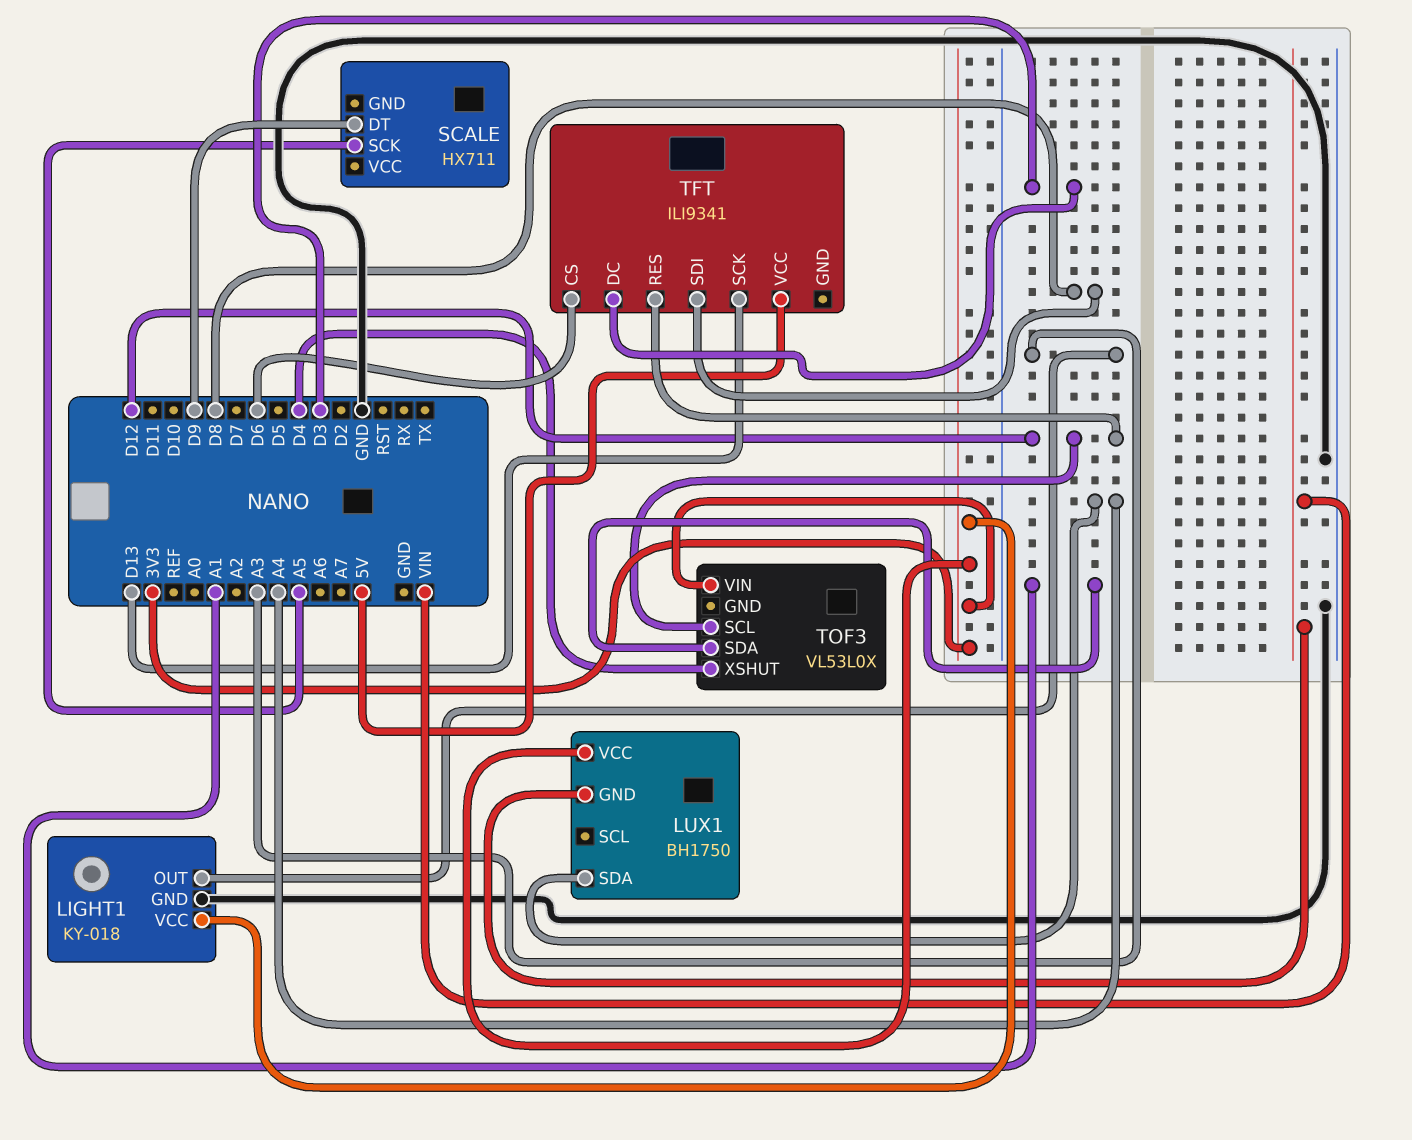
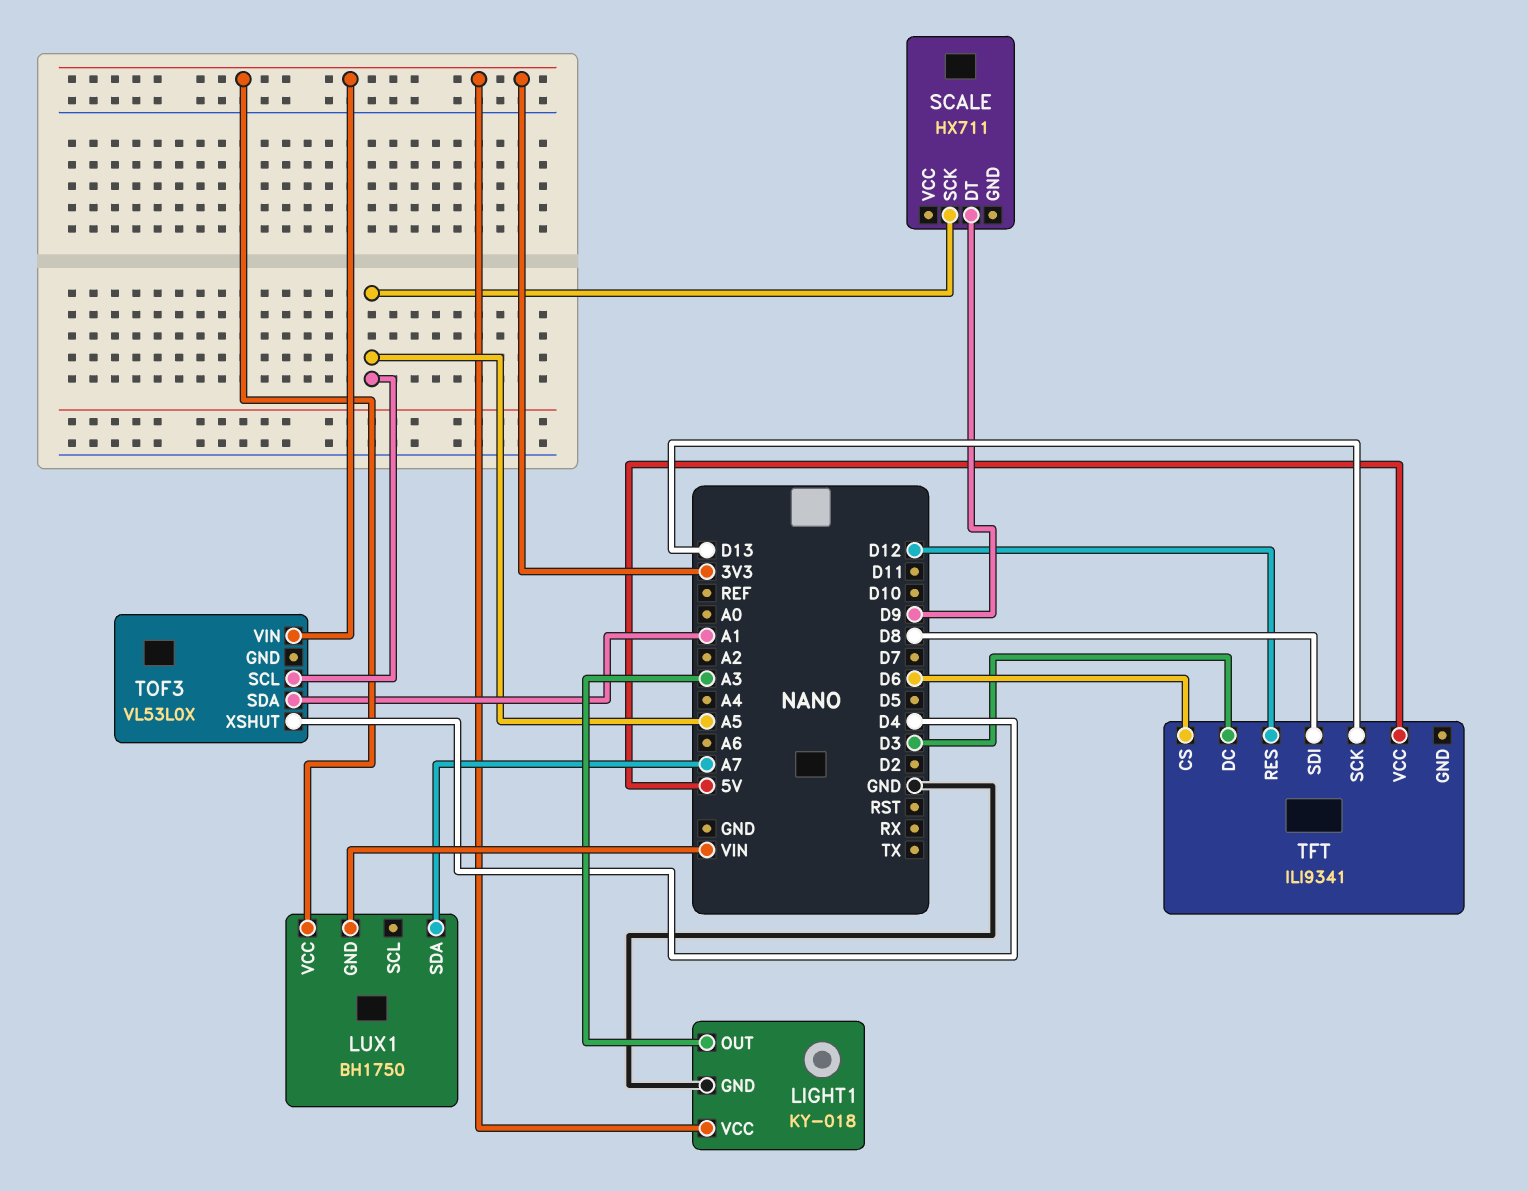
LUX1 pin SDA: A4 -> A7
TOF3 pin SCL: D12 -> A5

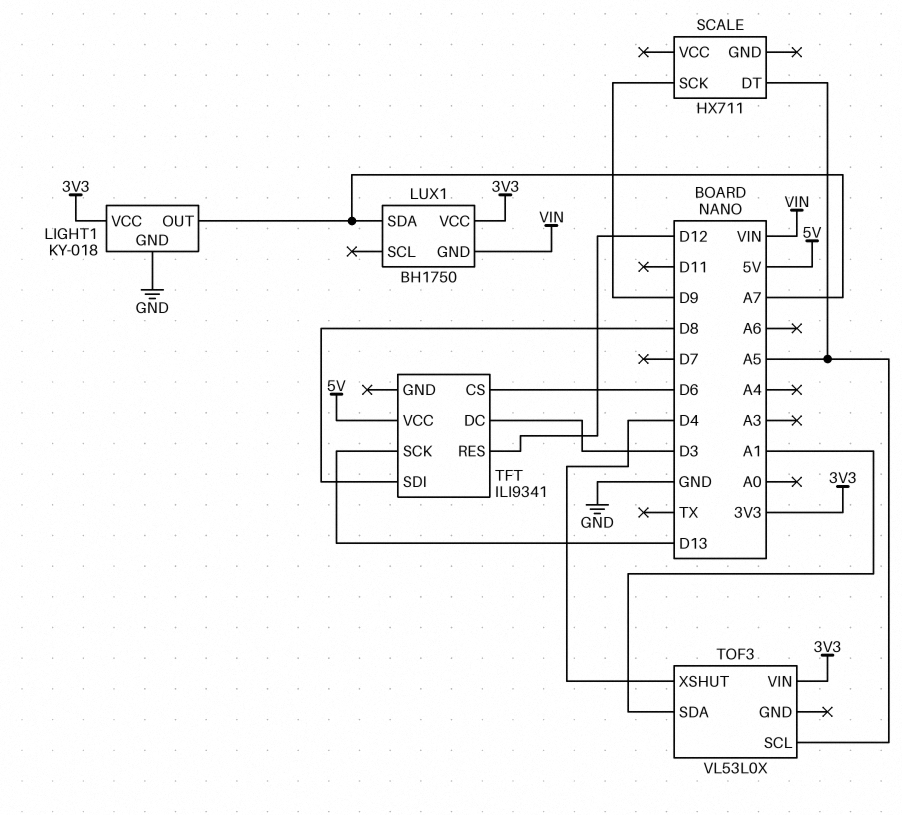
LIGHT1 pin OUT: A3 -> A7
SCALE pin DT: D9 -> A5
SCALE pin SCK: A5 -> D9

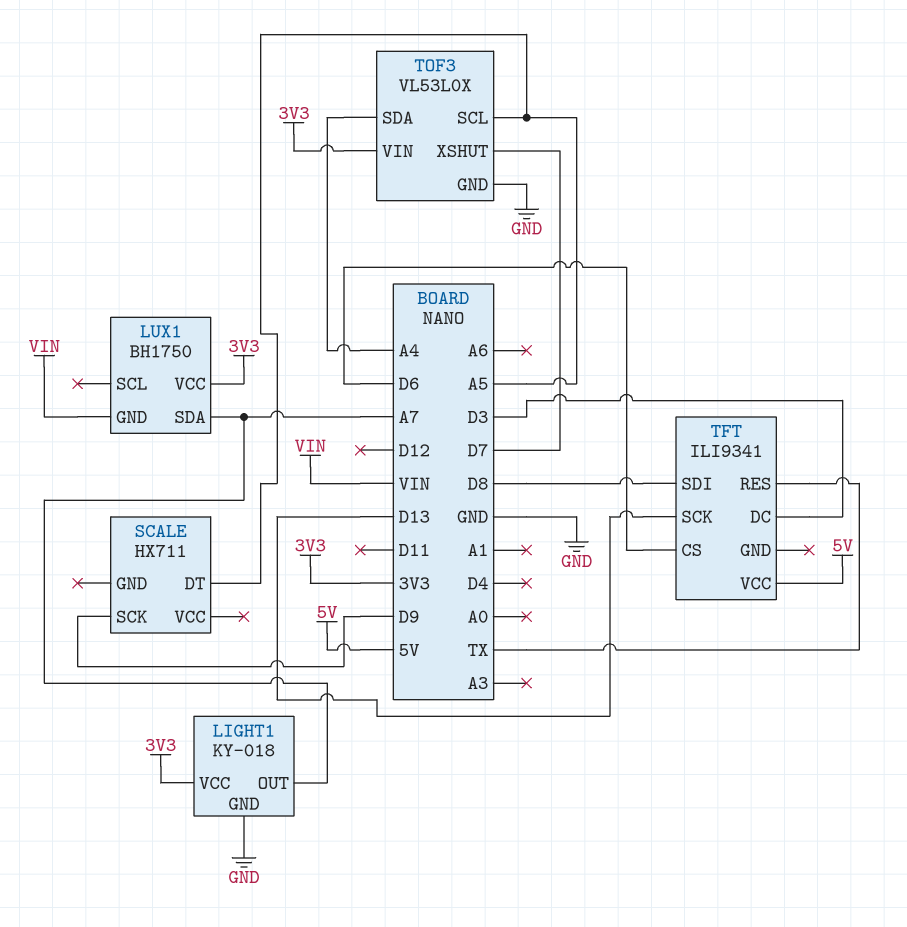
TFT pin RES: D12 -> TX
TOF3 pin GND: none -> GND
TOF3 pin SDA: A1 -> A4
TOF3 pin XSHUT: D4 -> D7

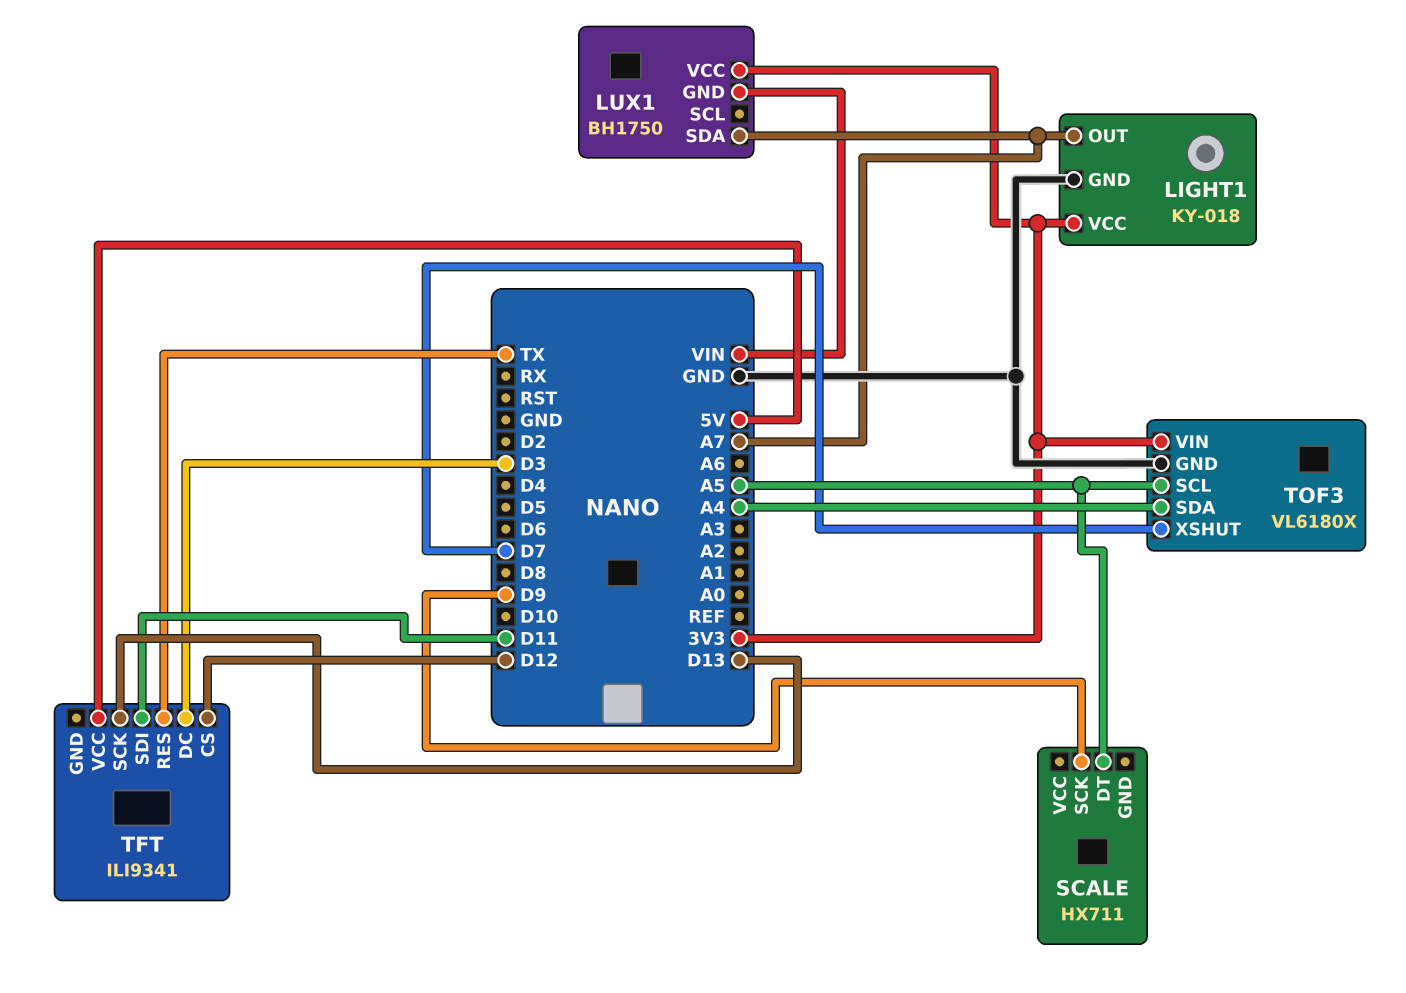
TFT pin CS: D6 -> D12
TFT pin SDI: D8 -> D11
TOF3: VL53L0X -> VL6180X

